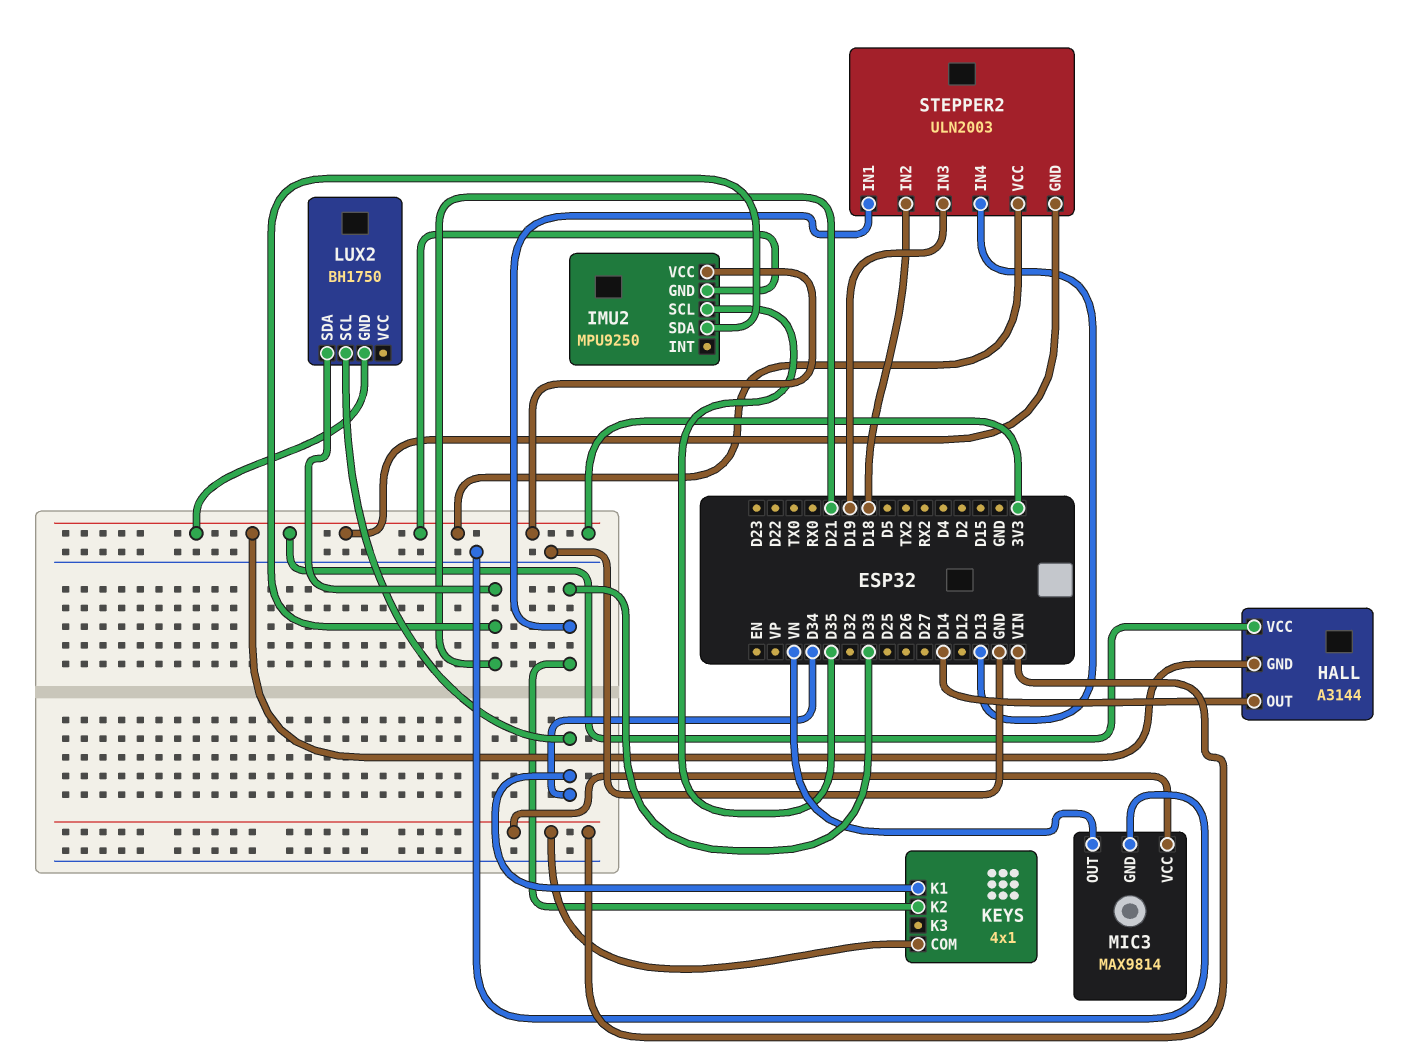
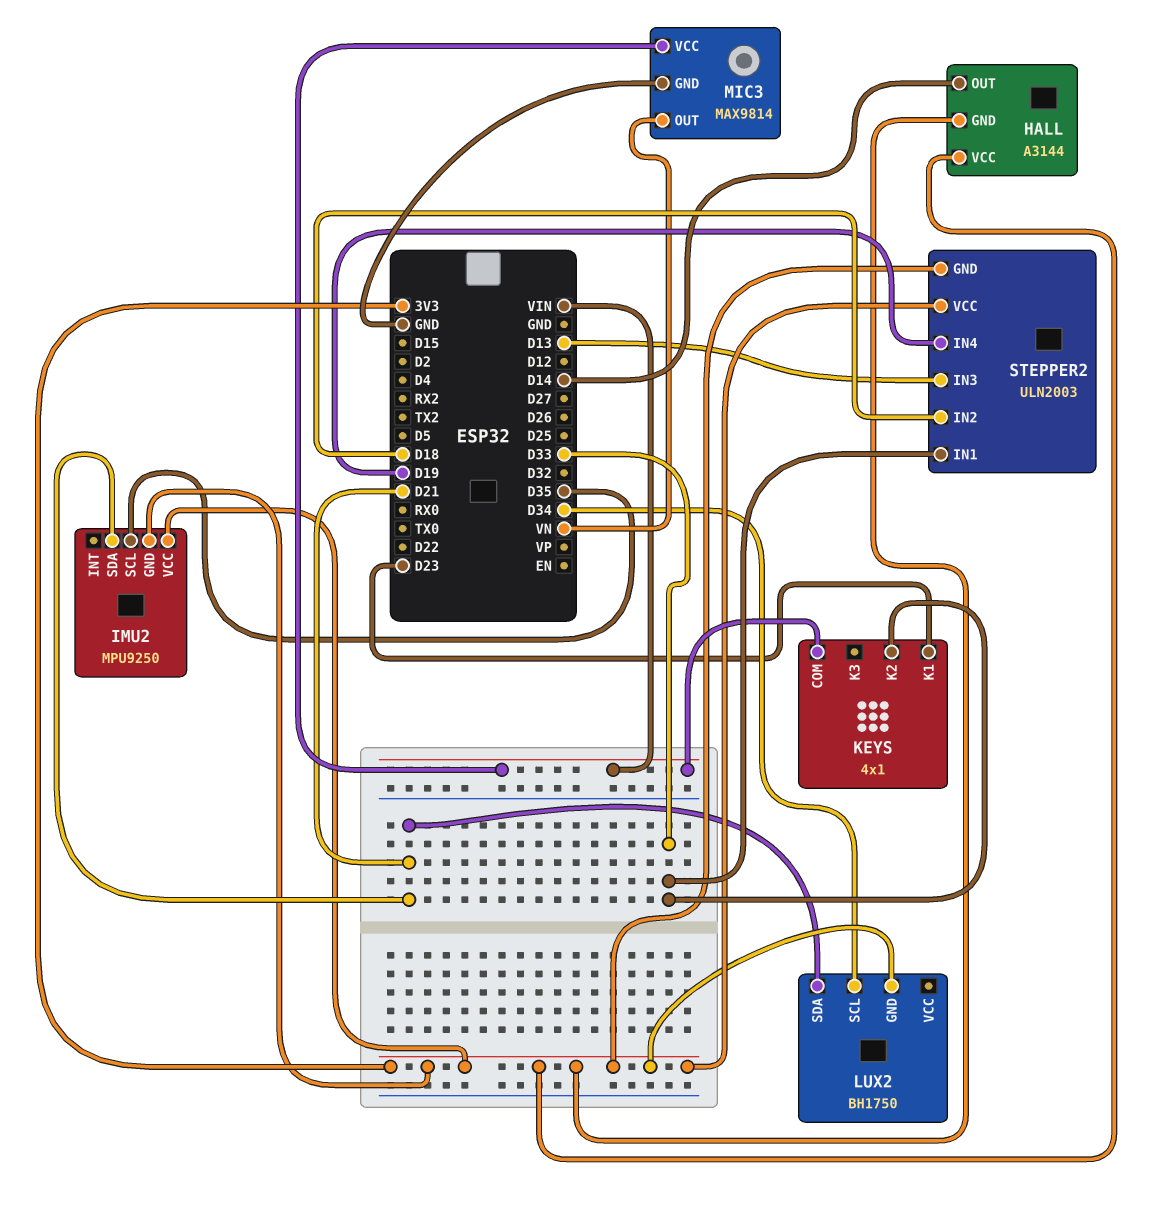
KEYS pin K1: D34 -> D23
STEPPER2 pin IN3: D19 -> D13
STEPPER2 pin IN4: D13 -> D19

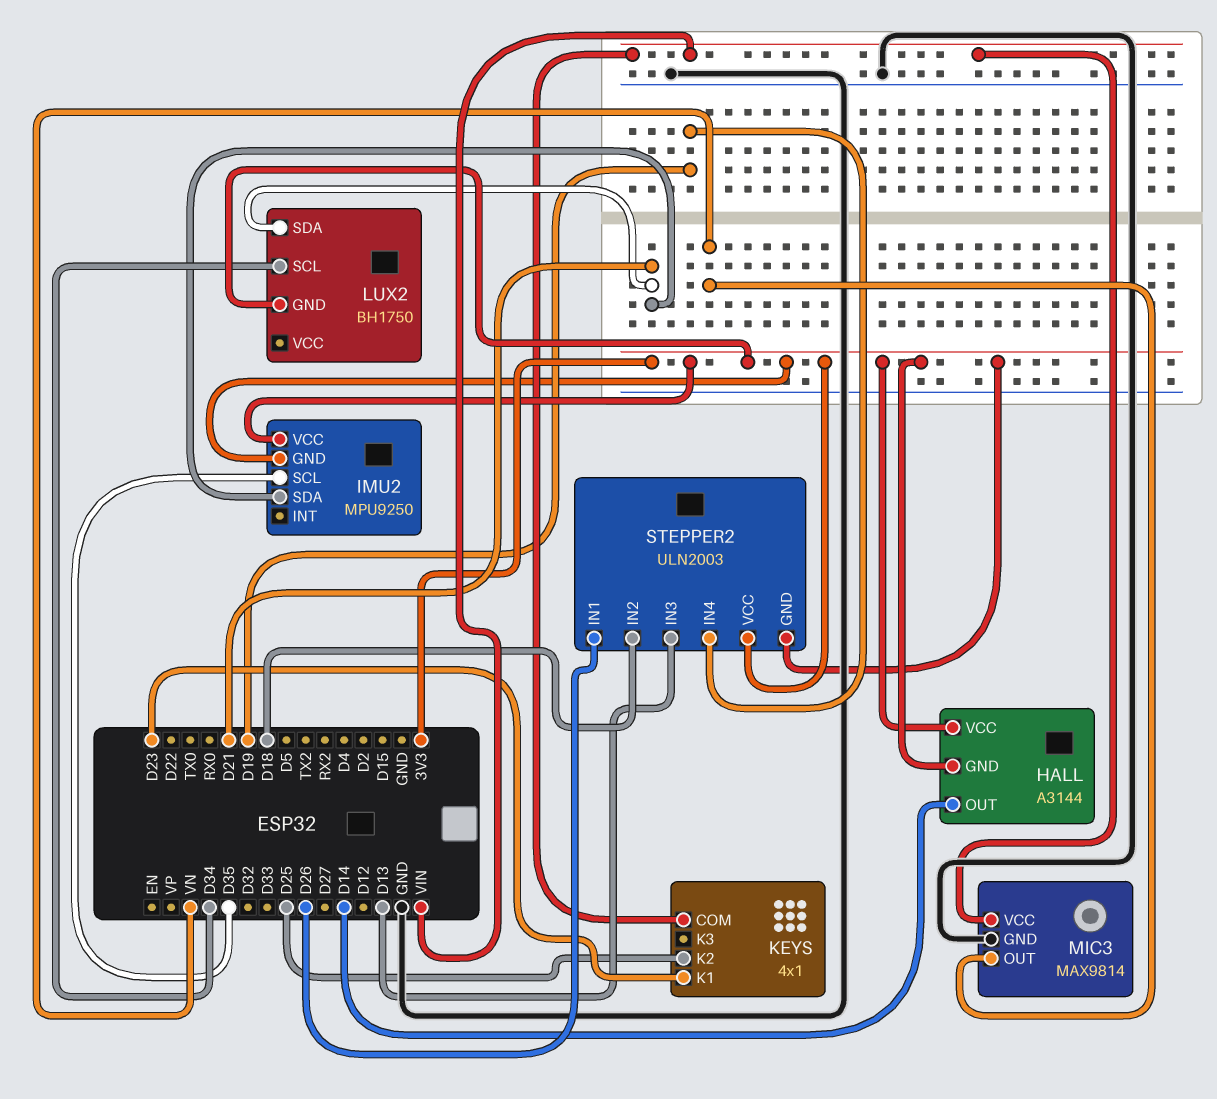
KEYS pin K2: D33 -> D25
STEPPER2 pin IN1: D33 -> D26

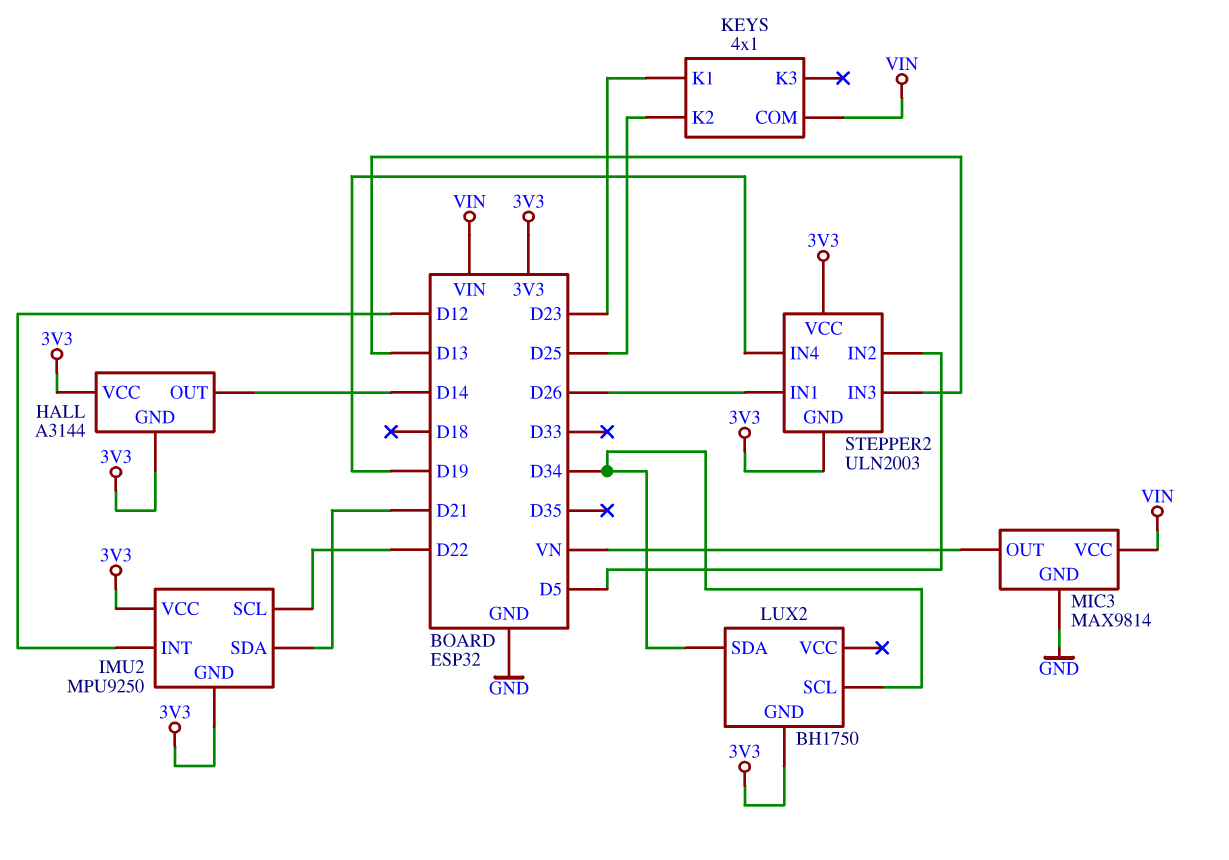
IMU2 pin INT: none -> D12
IMU2 pin SCL: D35 -> D22
LUX2 pin SDA: D21 -> D34
STEPPER2 pin IN2: D18 -> D5

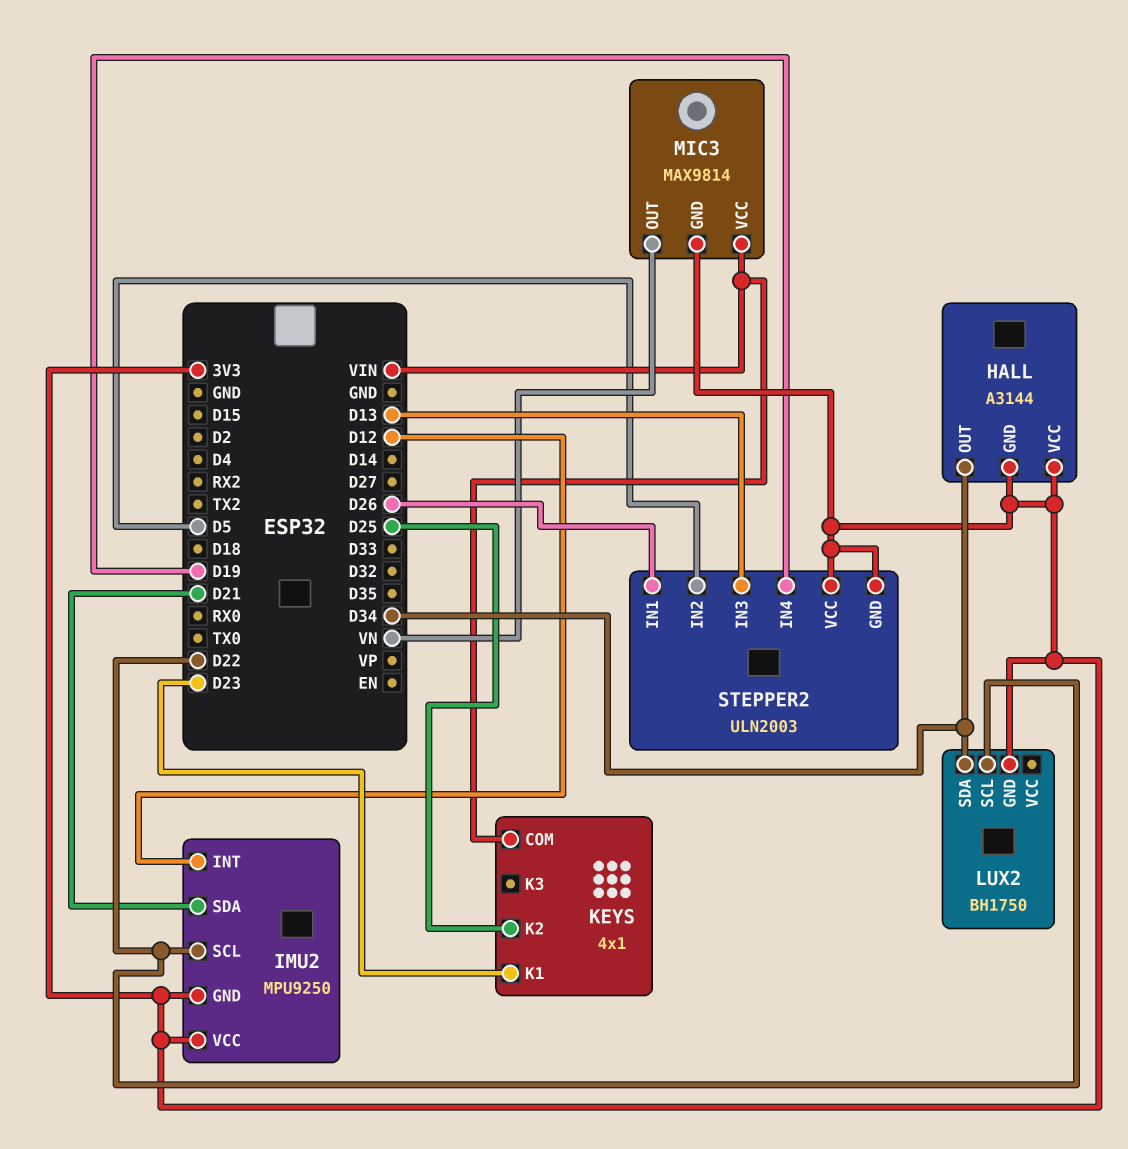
HALL pin OUT: D14 -> D34
LUX2 pin SCL: D34 -> D22
MIC3 pin GND: GND -> 3V3

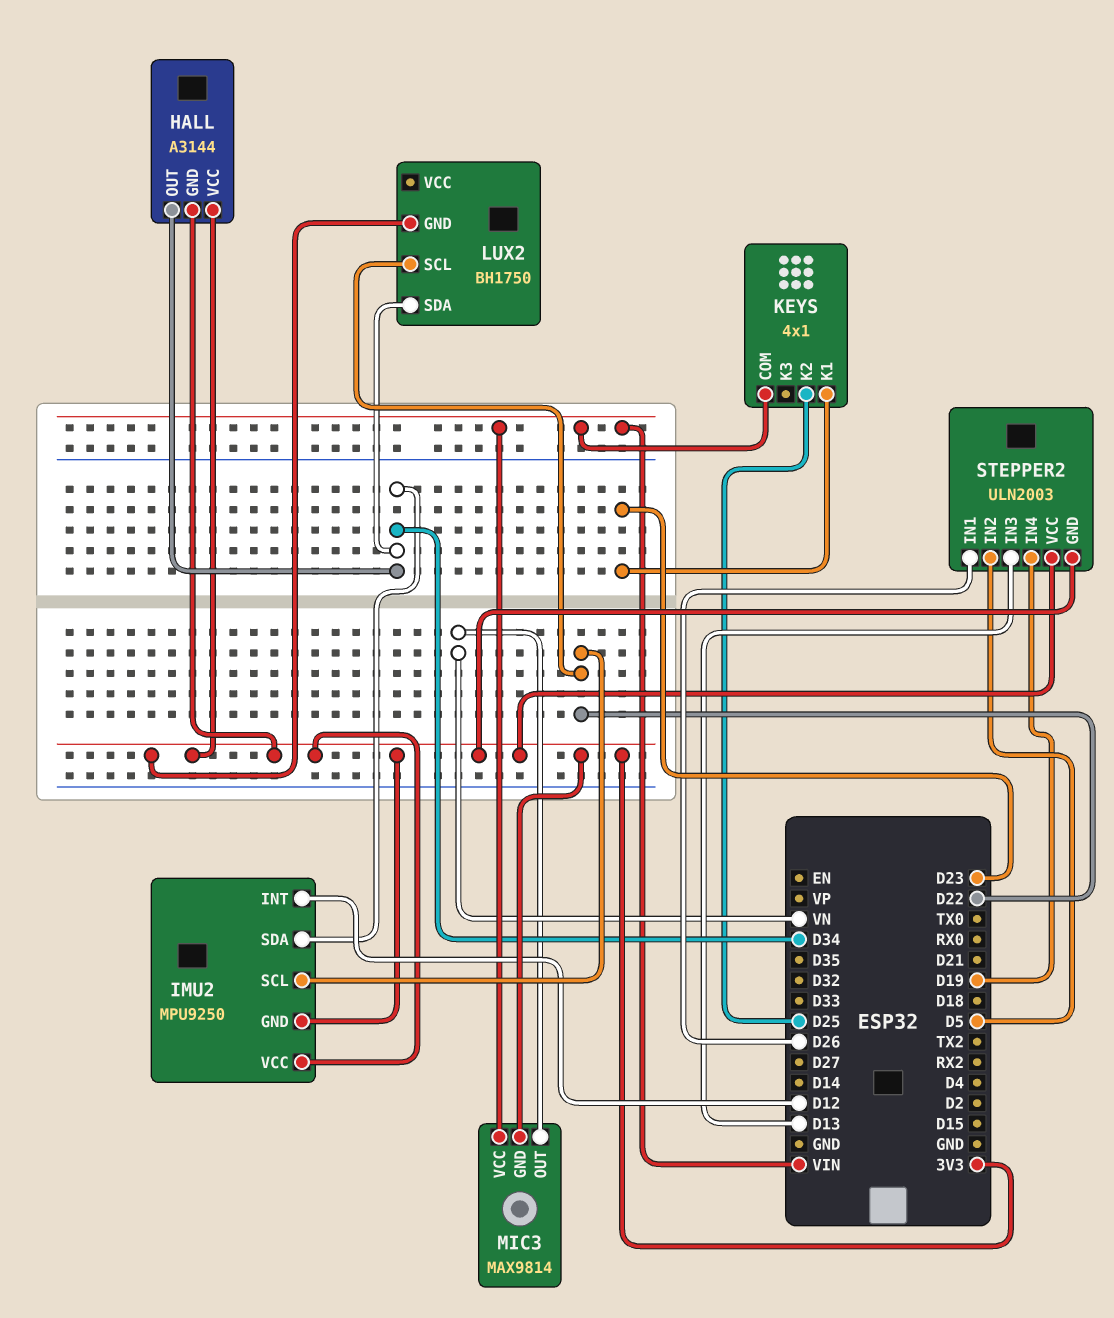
IMU2 pin SDA: D21 -> D34

